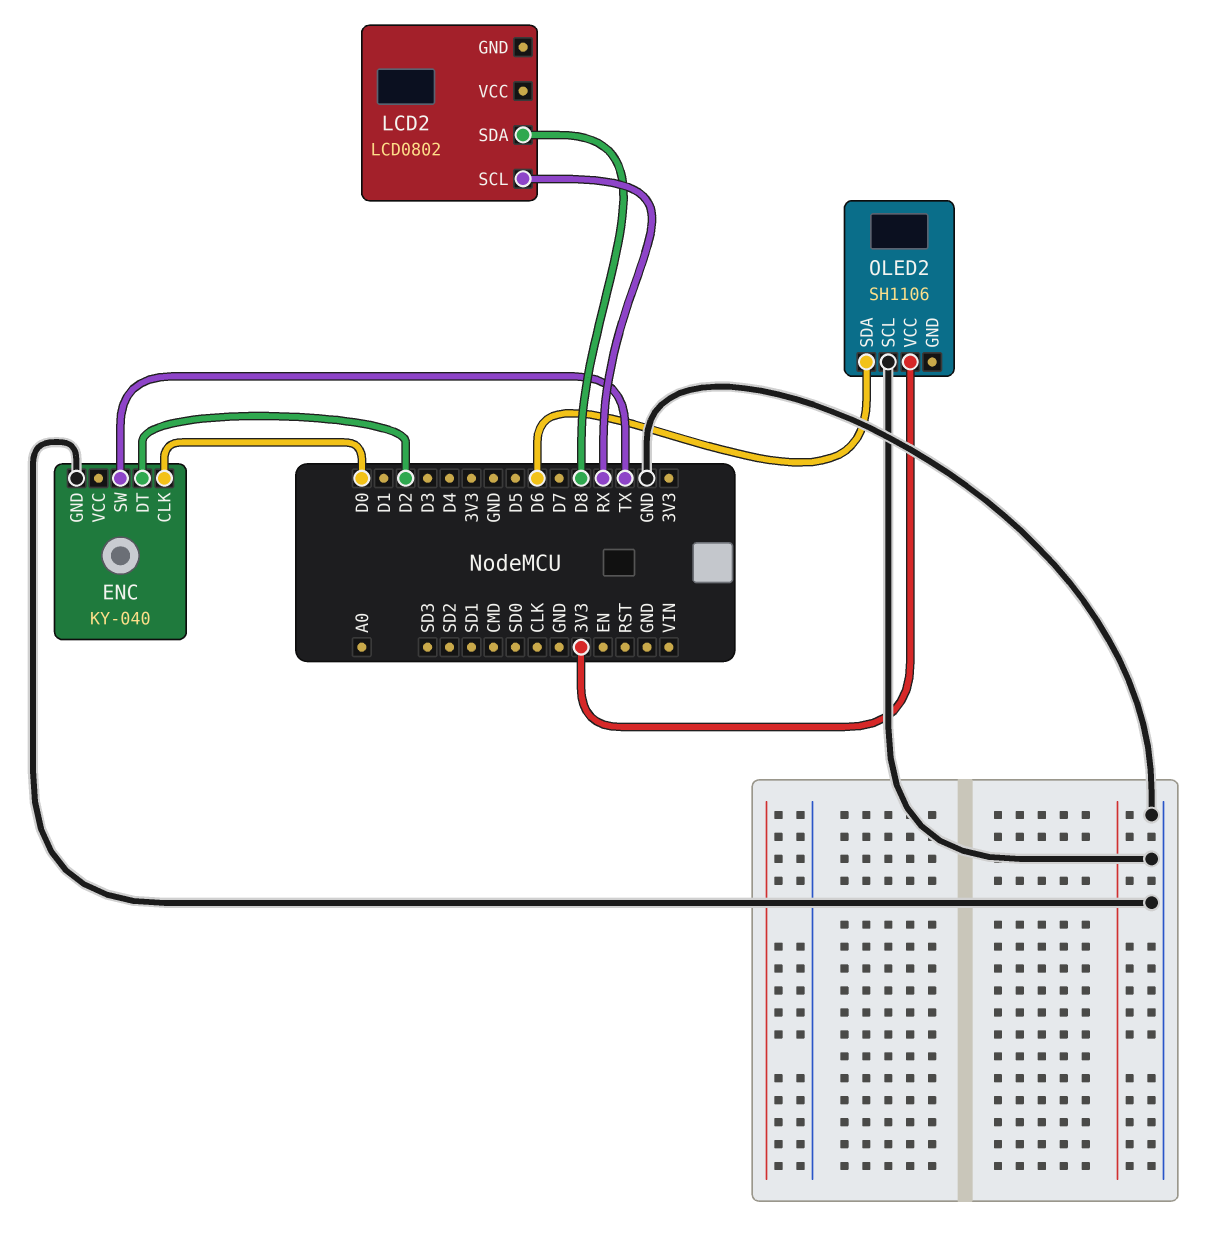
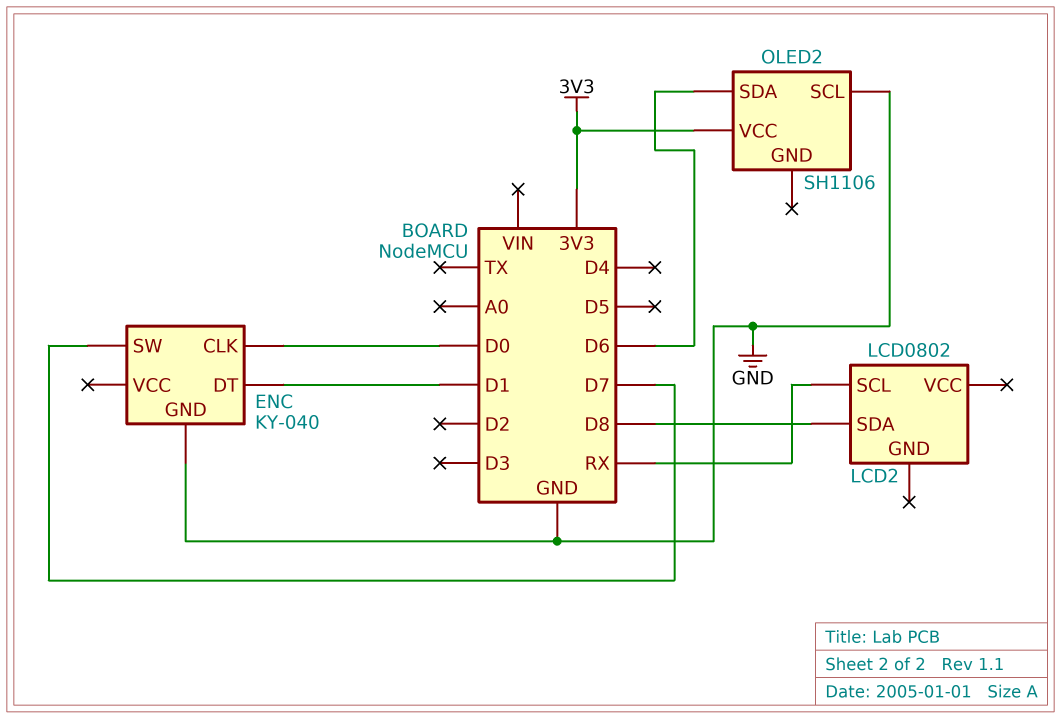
ENC pin DT: D2 -> D1
ENC pin SW: TX -> D7

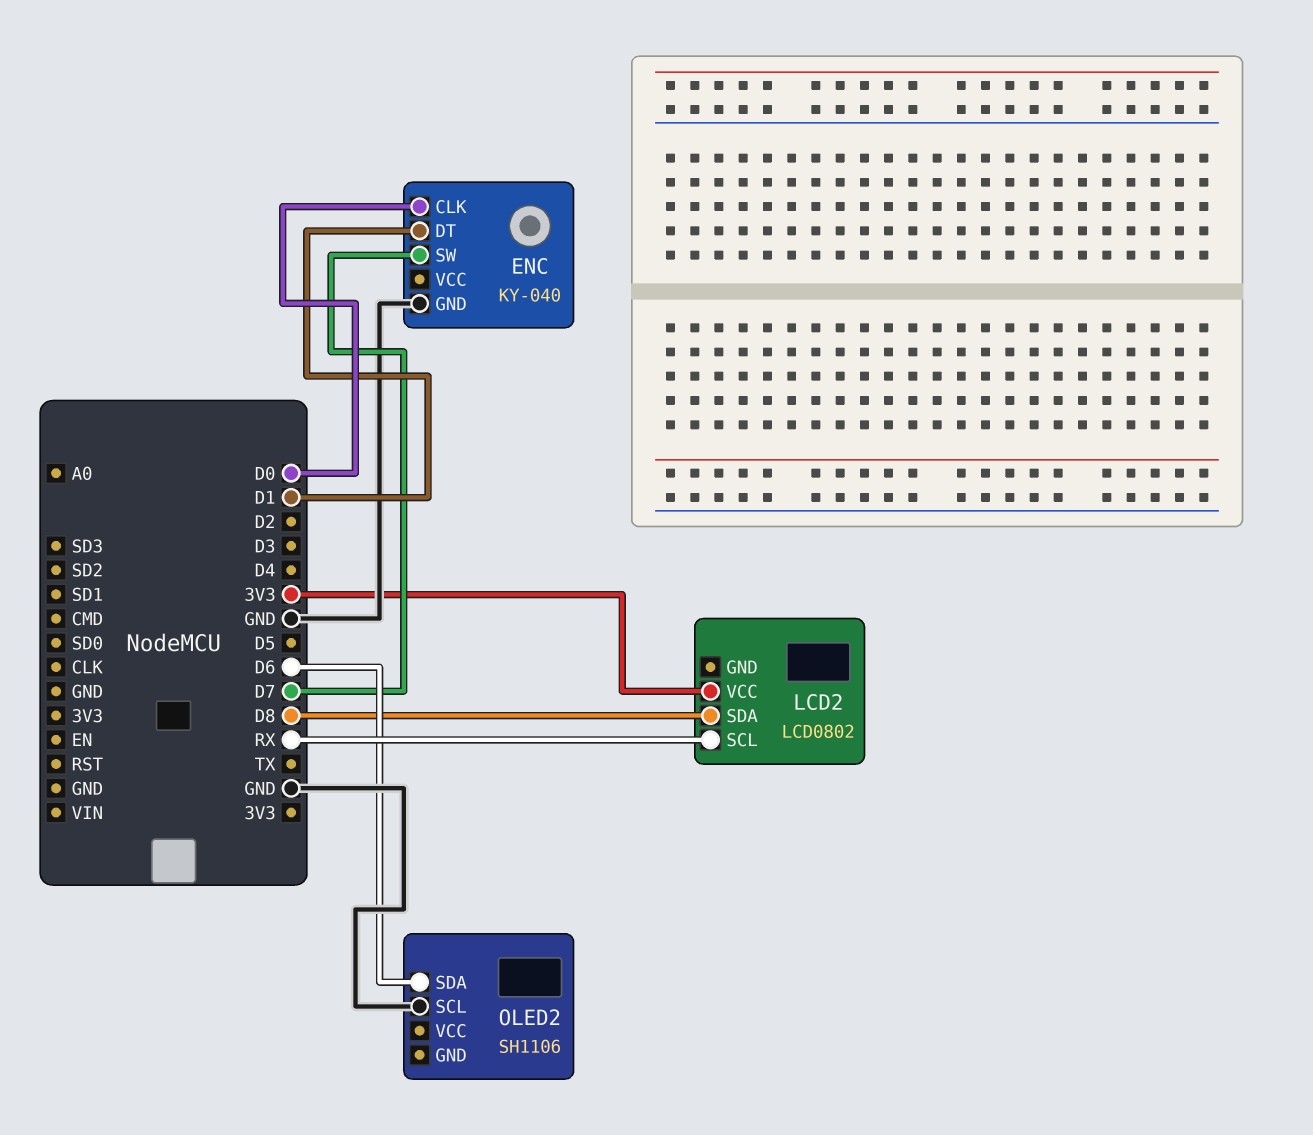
LCD2 pin VCC: none -> 3V3
OLED2 pin VCC: 3V3 -> none

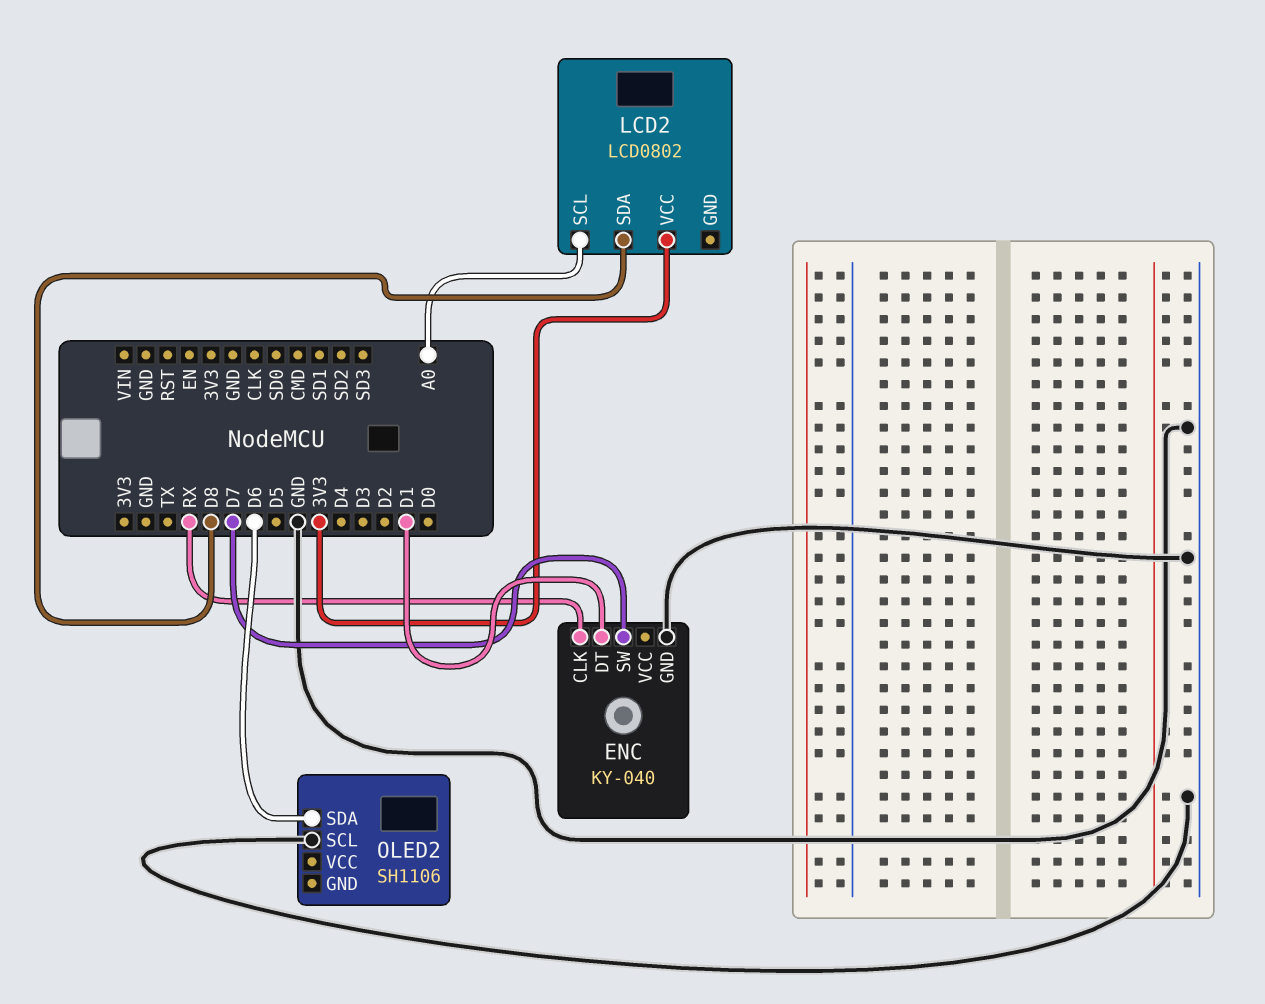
ENC pin CLK: D0 -> RX
LCD2 pin SCL: RX -> A0

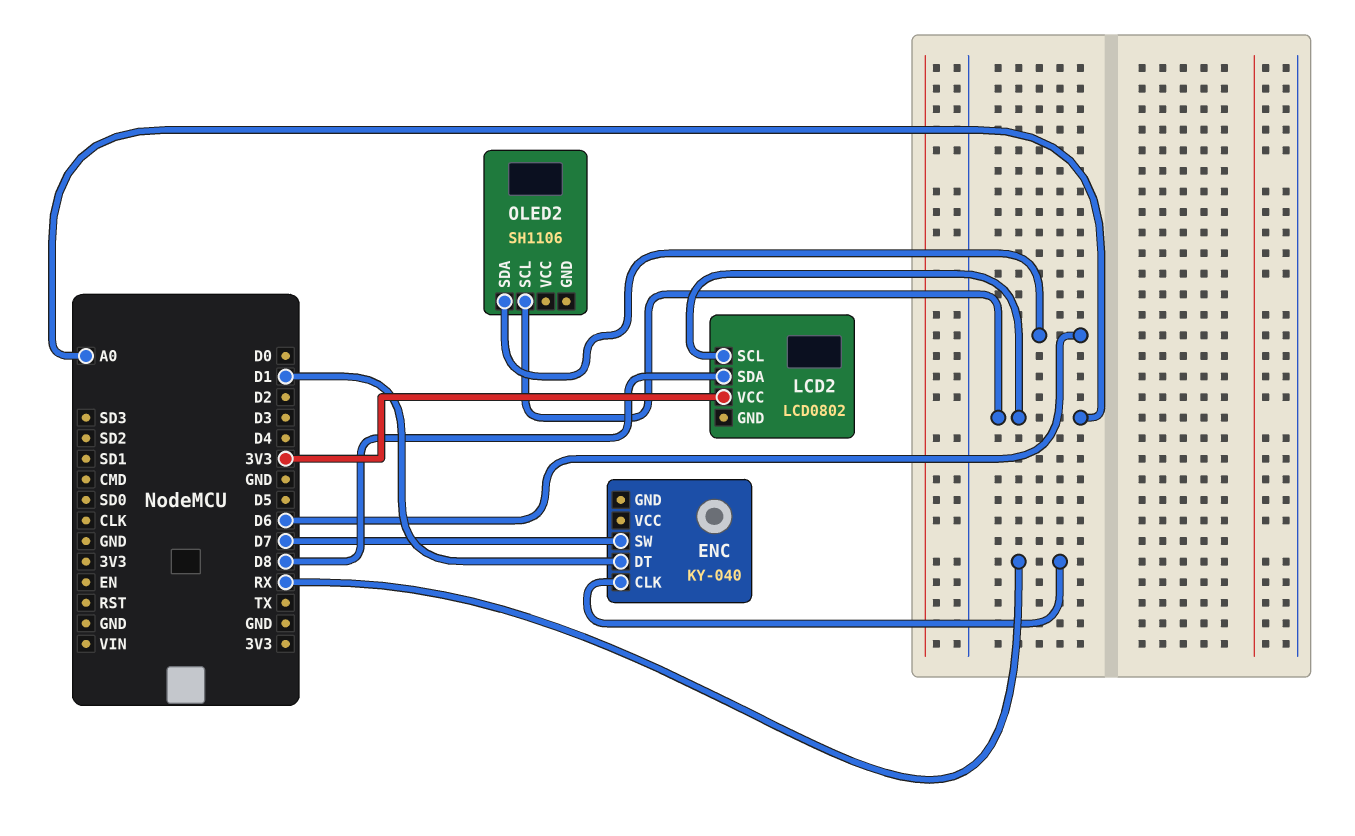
ENC pin GND: GND -> none
OLED2 pin SCL: GND -> A0

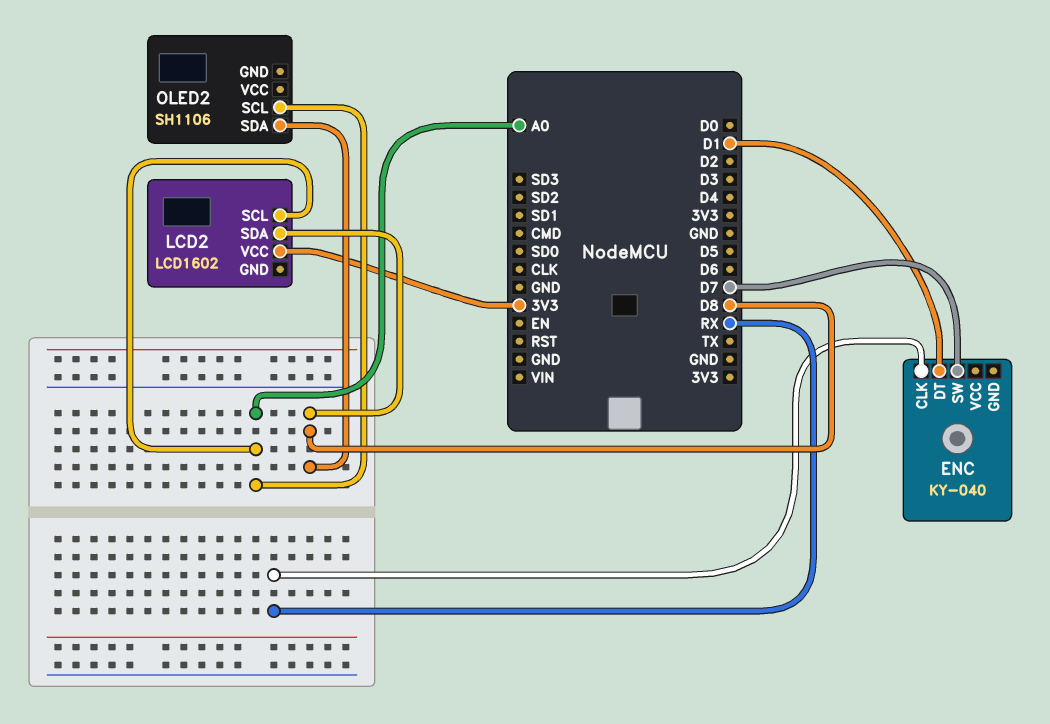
LCD2: LCD0802 -> LCD1602
OLED2 pin SDA: D6 -> D8

